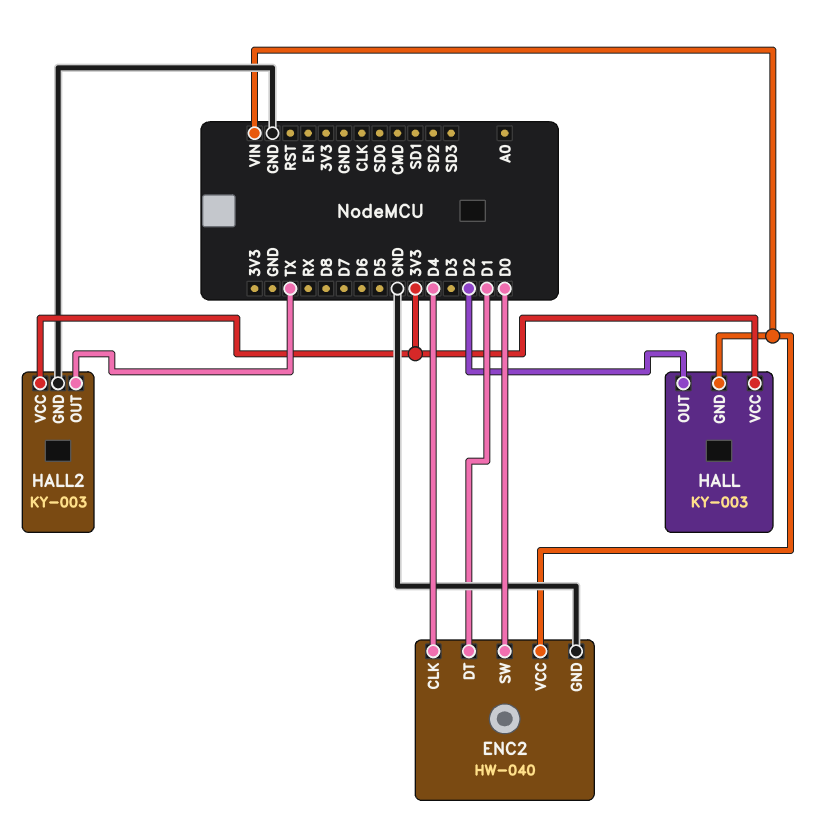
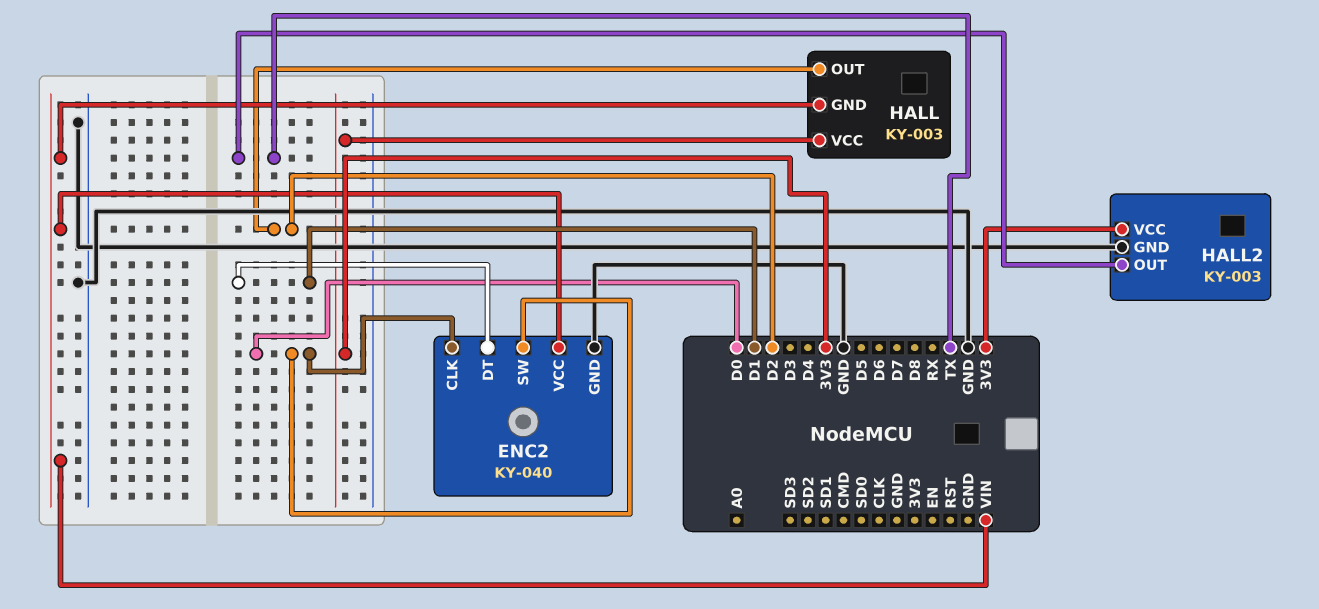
ENC2: HW-040 -> KY-040
ENC2 pin CLK: D4 -> D0

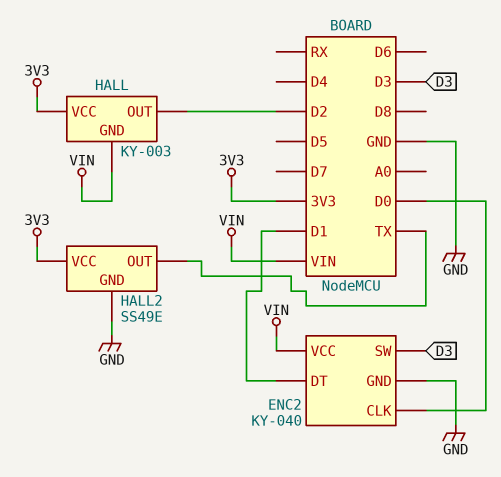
ENC2 pin SW: D0 -> D3
HALL2: KY-003 -> SS49E

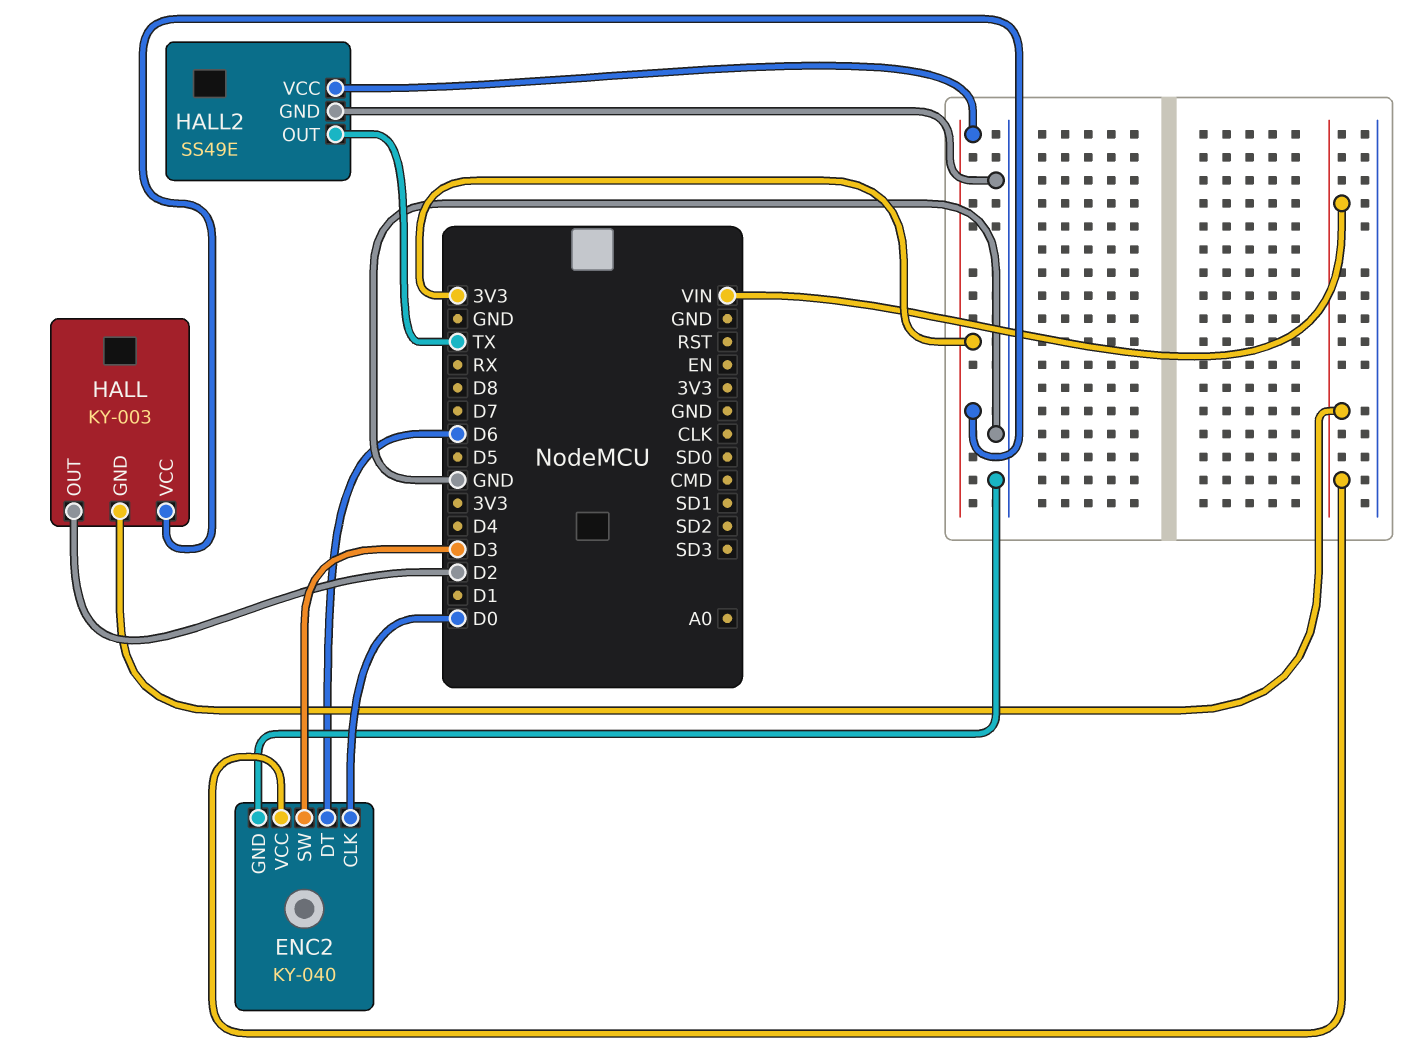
ENC2 pin DT: D1 -> D6

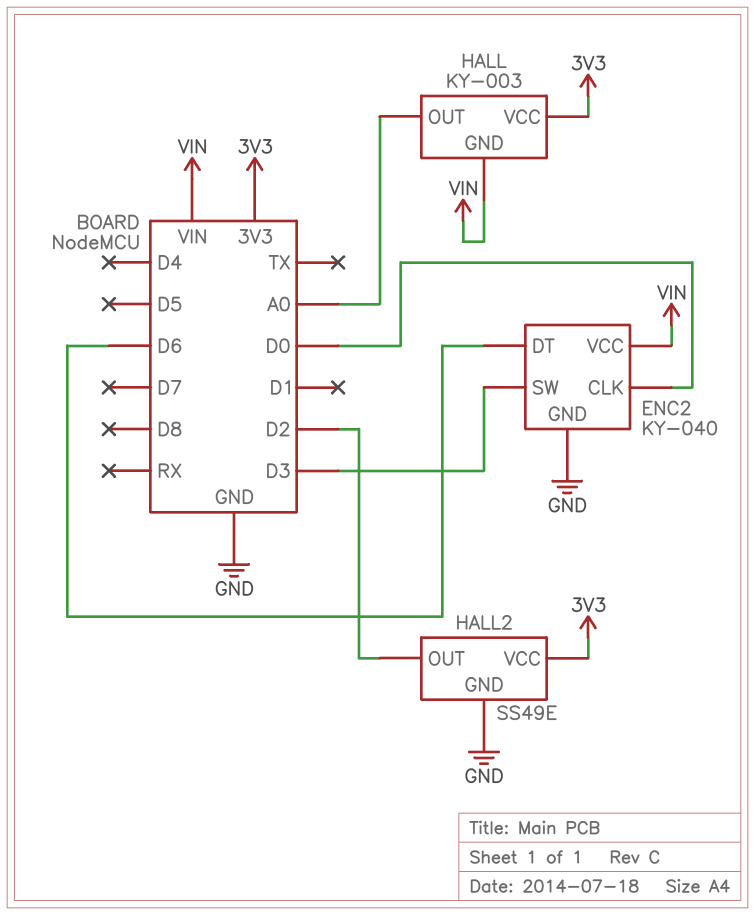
HALL pin OUT: D2 -> A0
HALL2 pin OUT: TX -> D2

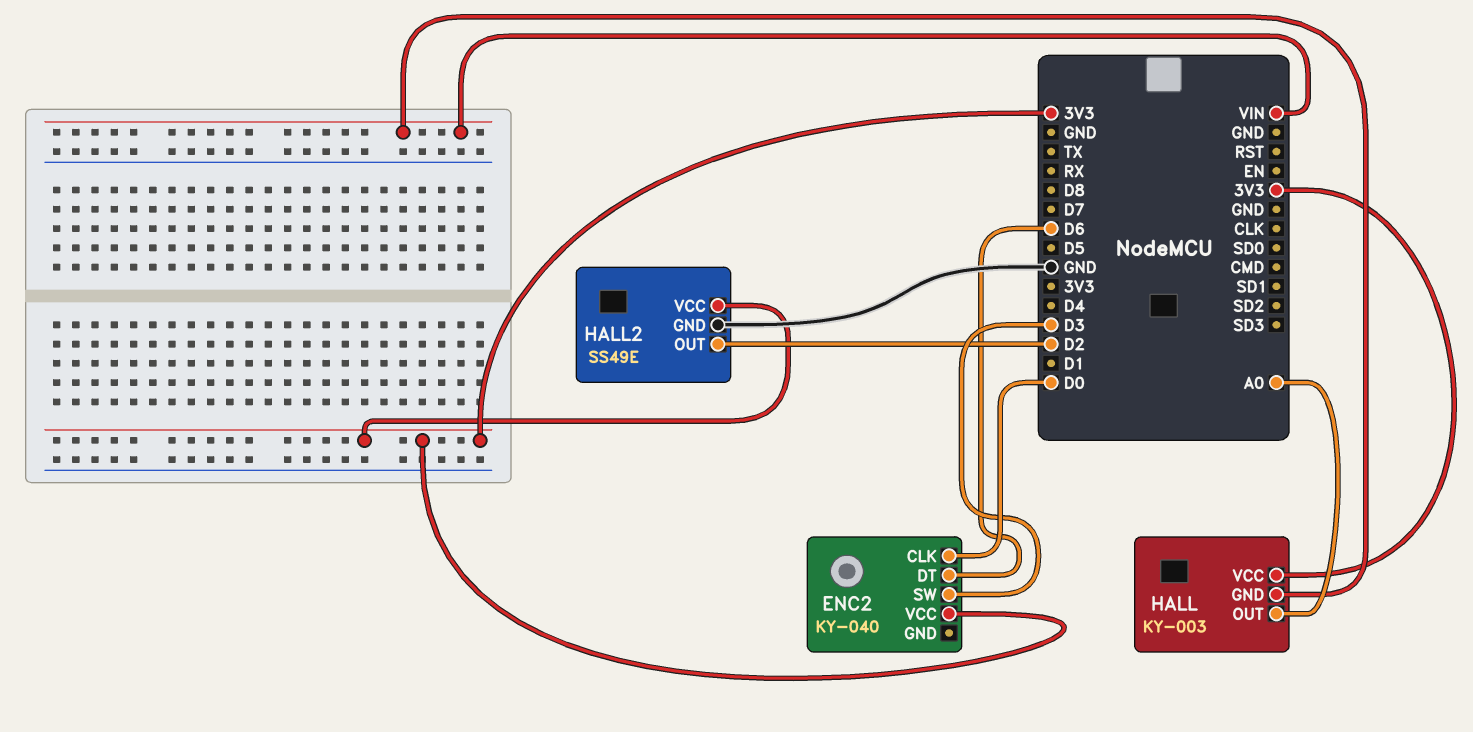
ENC2 pin GND: GND -> none
ENC2 pin VCC: VIN -> 3V3

